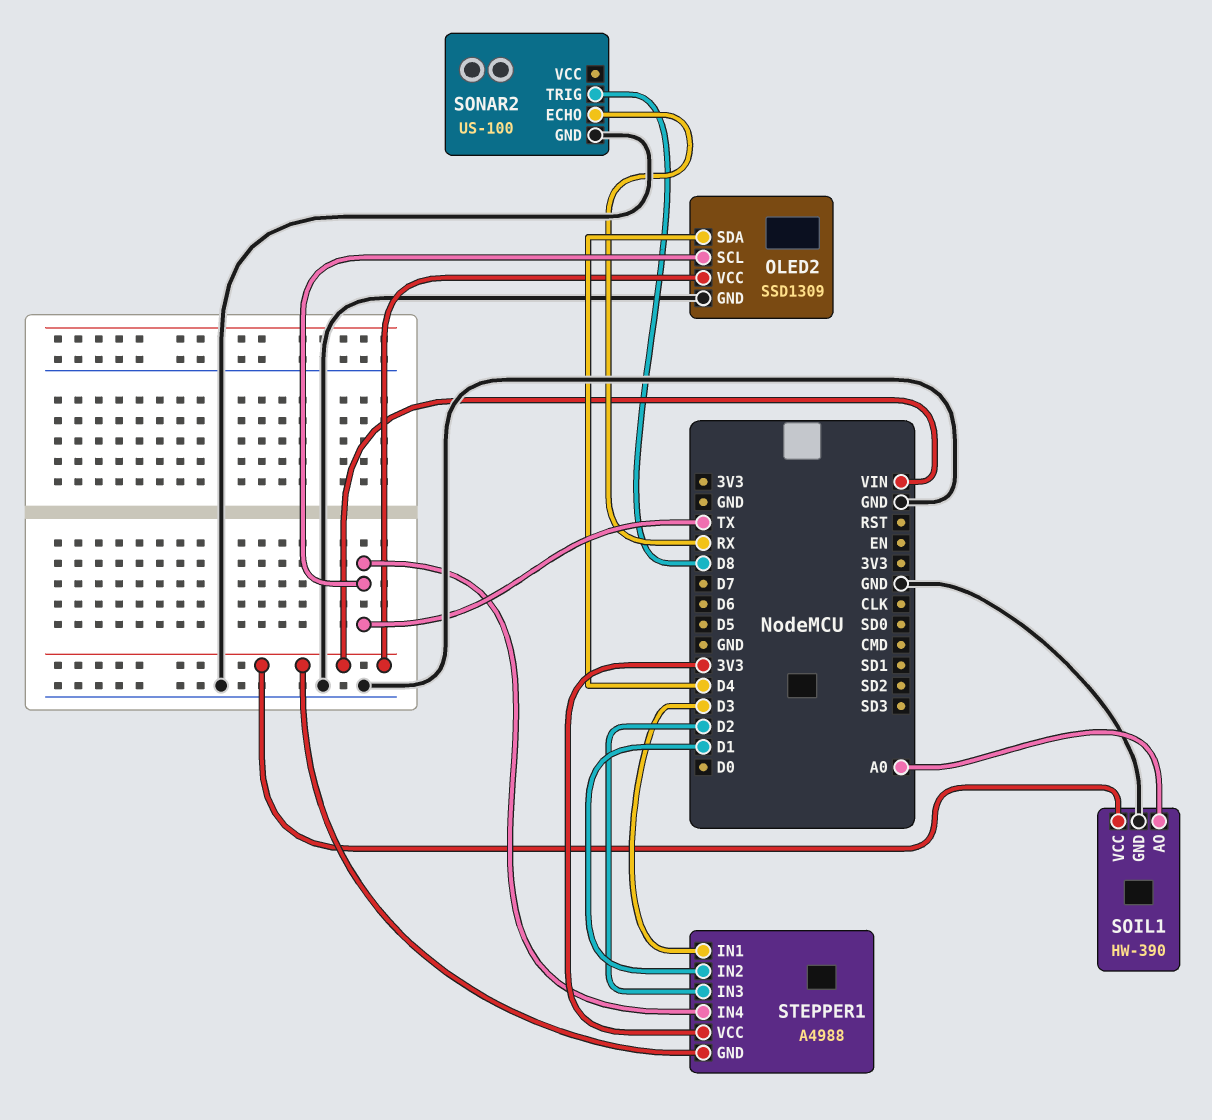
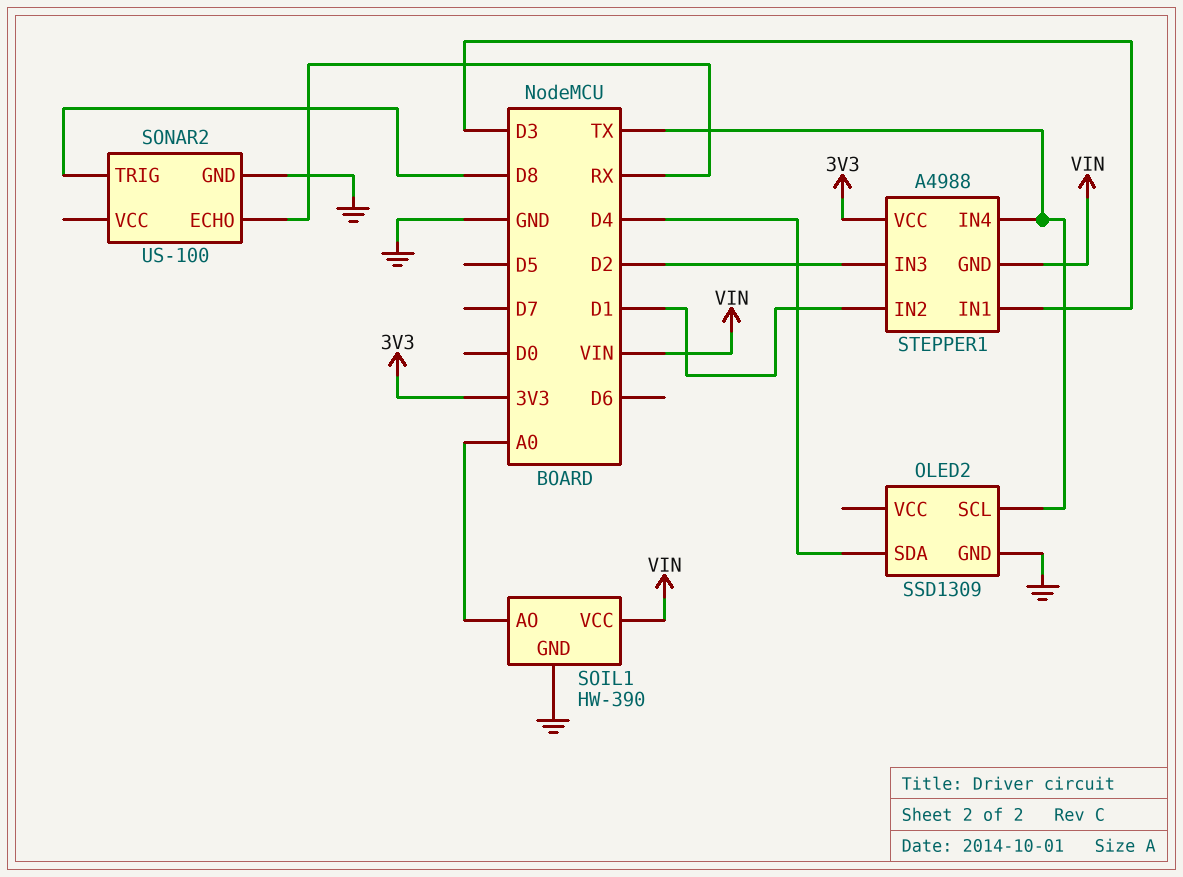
OLED2 pin VCC: VIN -> none

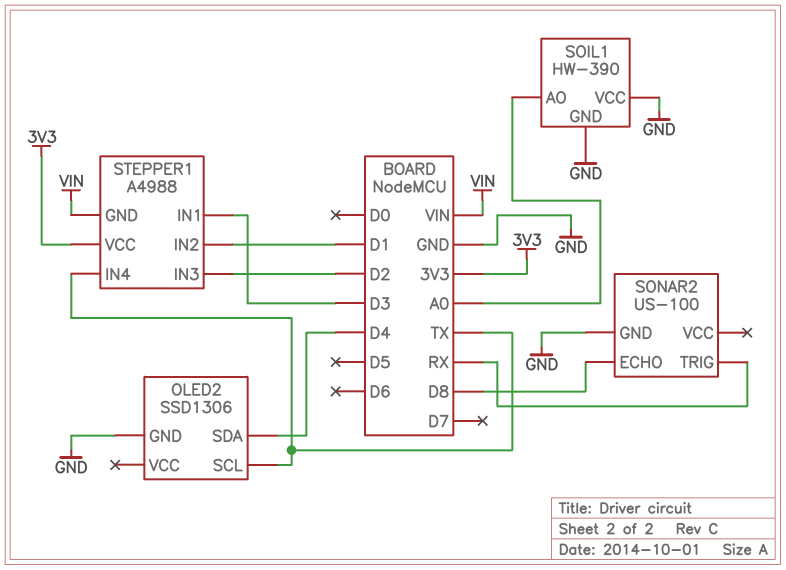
OLED2: SSD1309 -> SSD1306
SOIL1 pin VCC: VIN -> GND
SONAR2 pin ECHO: RX -> D8
SONAR2 pin TRIG: D8 -> RX

